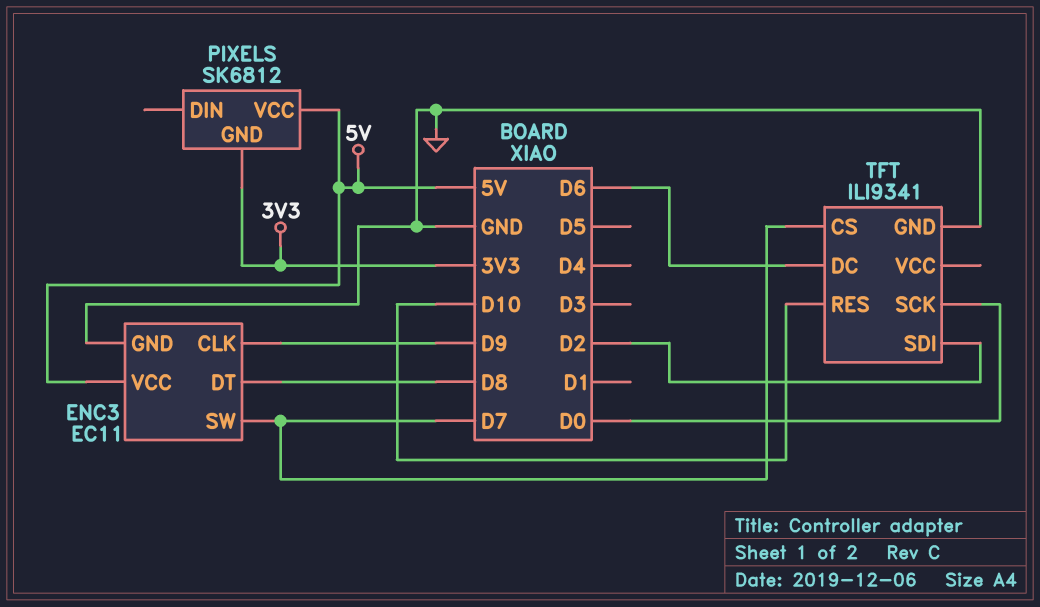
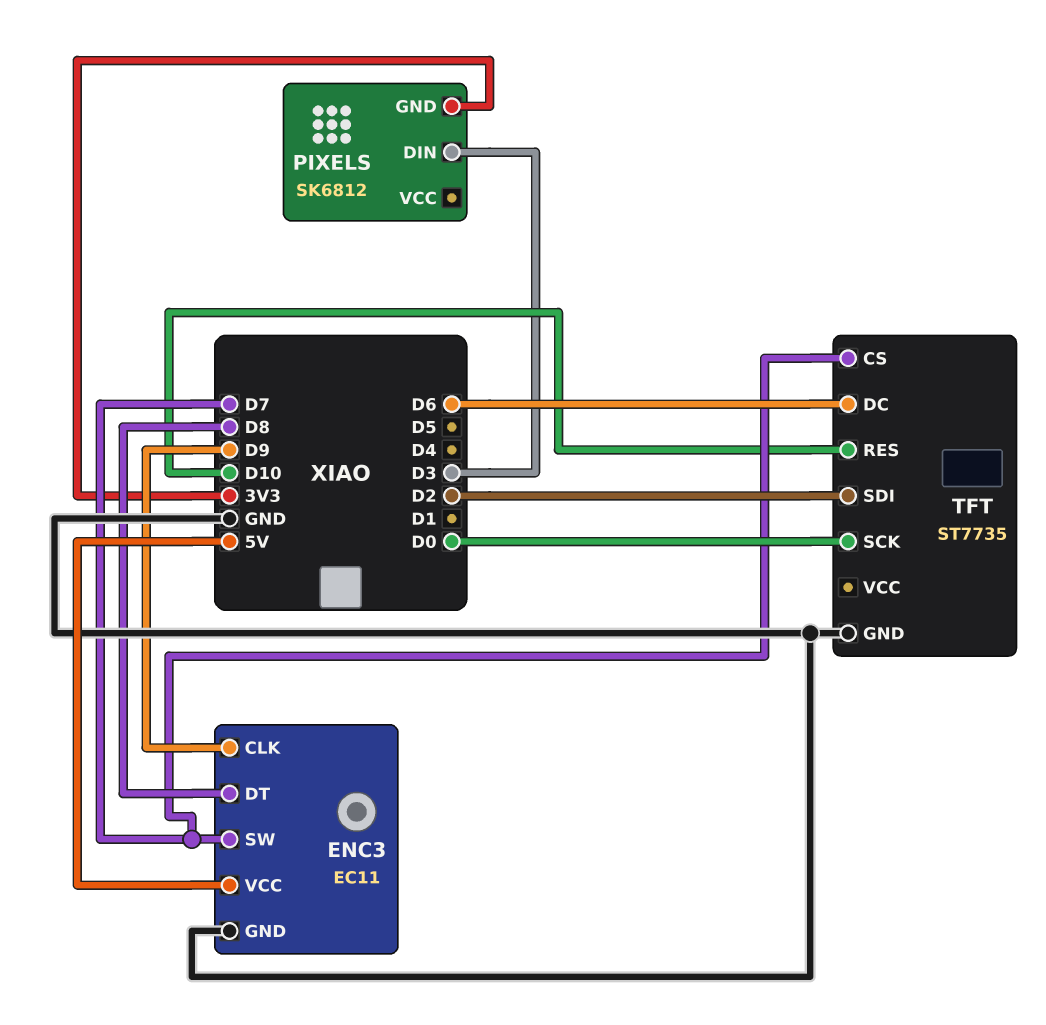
PIXELS pin DIN: none -> D3
PIXELS pin VCC: 5V -> none
TFT: ILI9341 -> ST7735

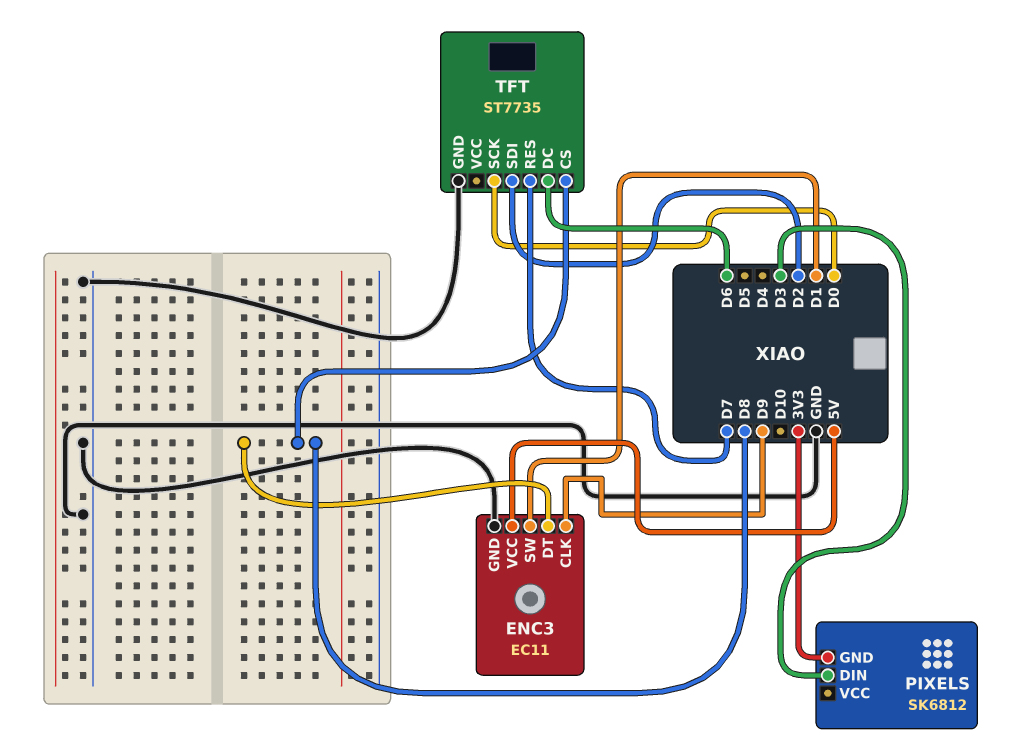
ENC3 pin SW: D7 -> D1
TFT pin CS: D7 -> D8
TFT pin RES: D10 -> D7

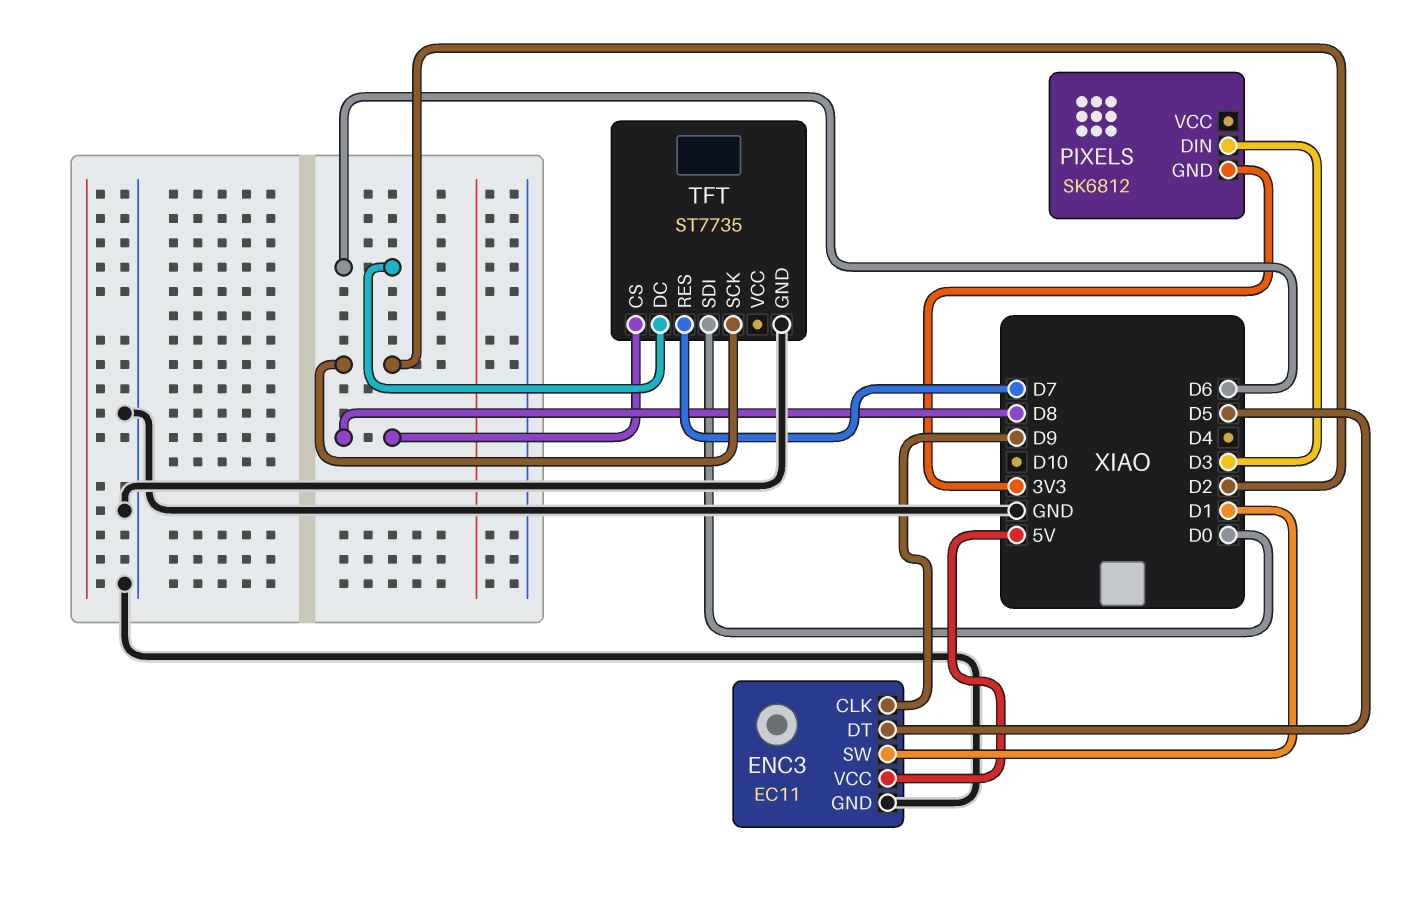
ENC3 pin DT: D8 -> D5
TFT pin SCK: D0 -> D2
TFT pin SDI: D2 -> D0

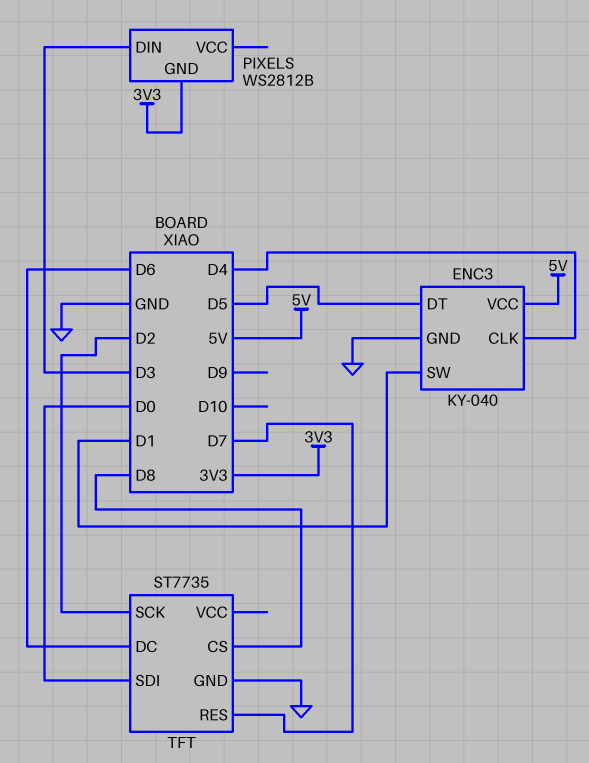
ENC3: EC11 -> KY-040
ENC3 pin CLK: D9 -> D4
PIXELS: SK6812 -> WS2812B

